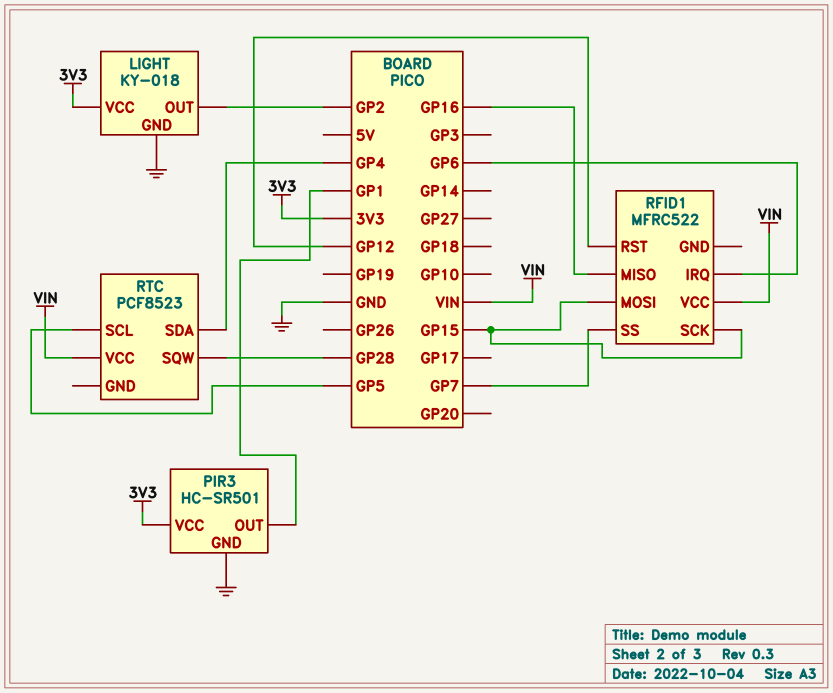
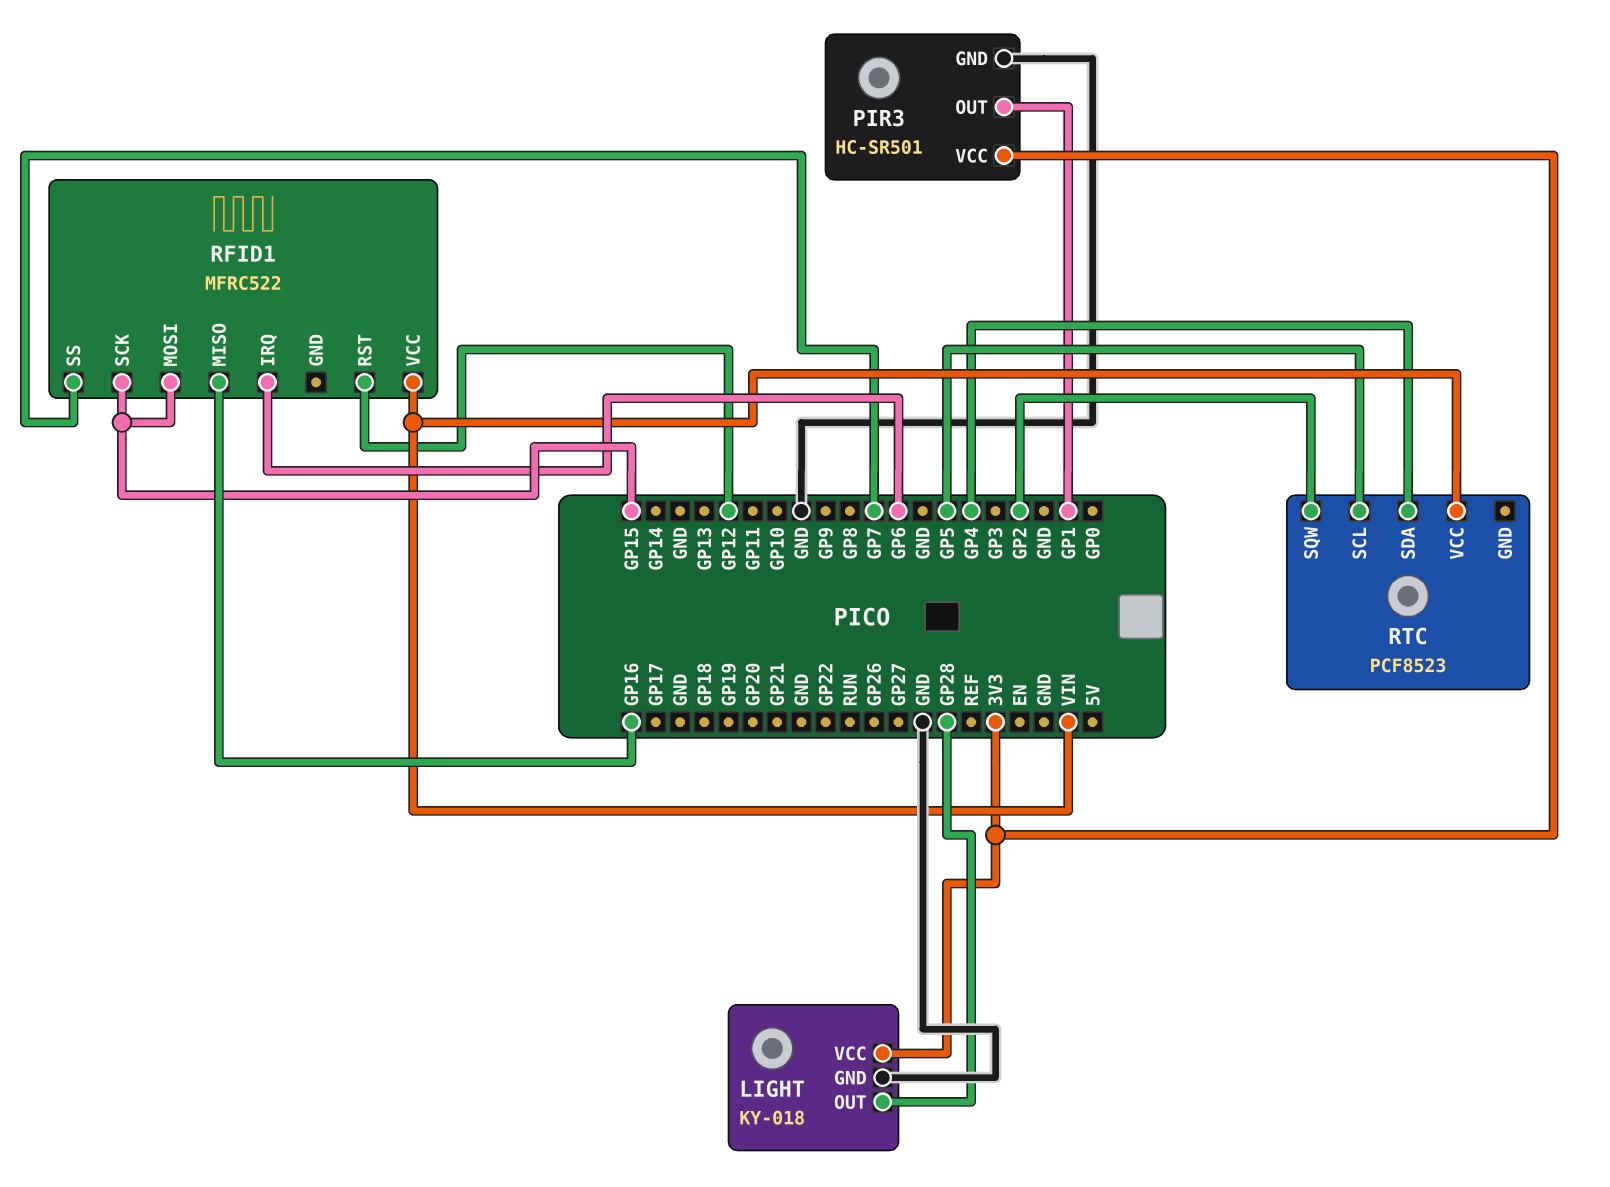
LIGHT pin OUT: GP2 -> GP28
RTC pin SQW: GP28 -> GP2

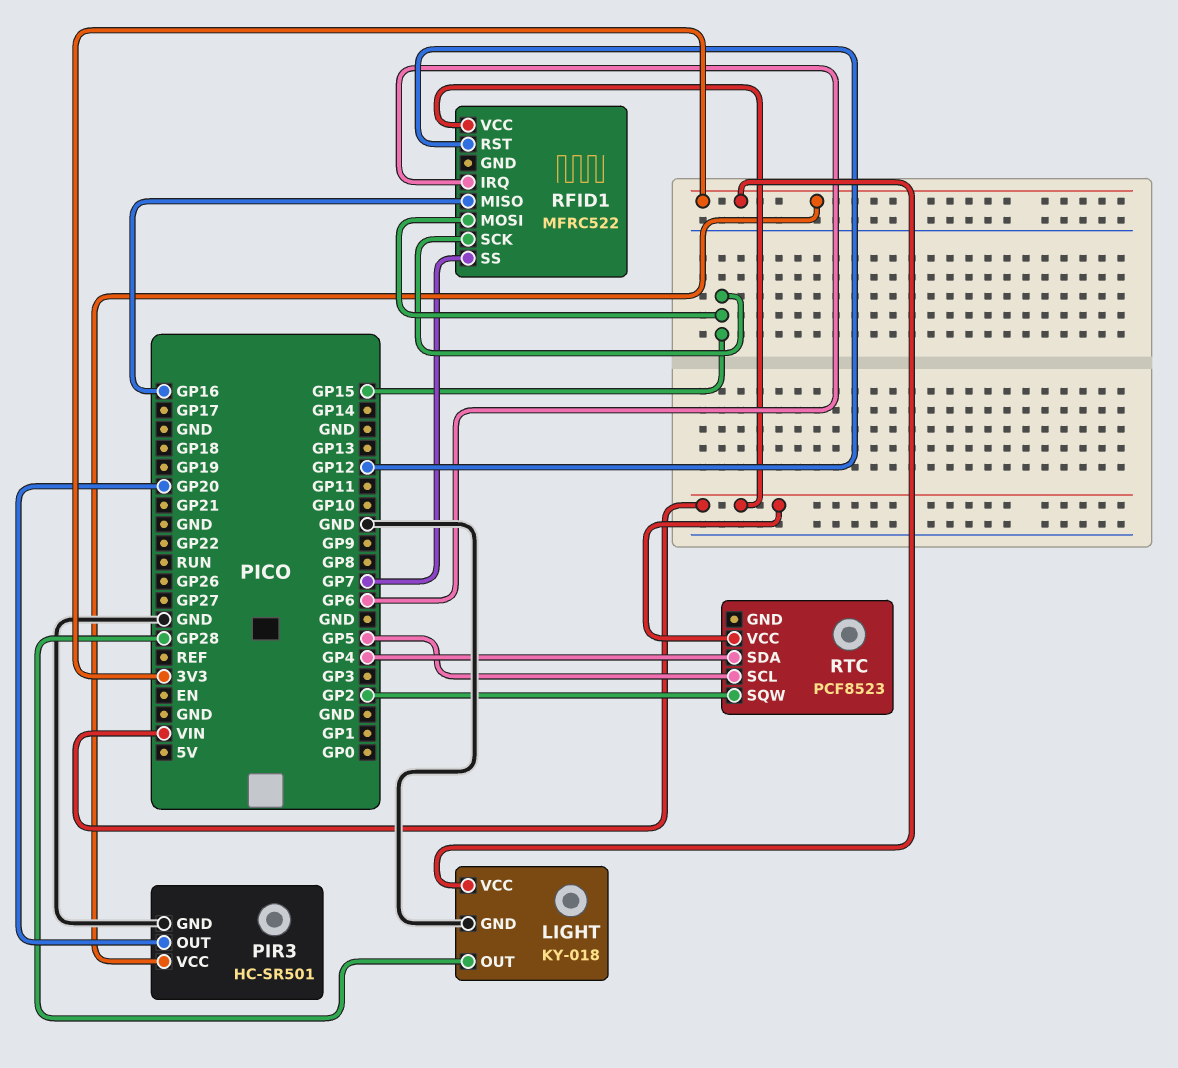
PIR3 pin OUT: GP1 -> GP20

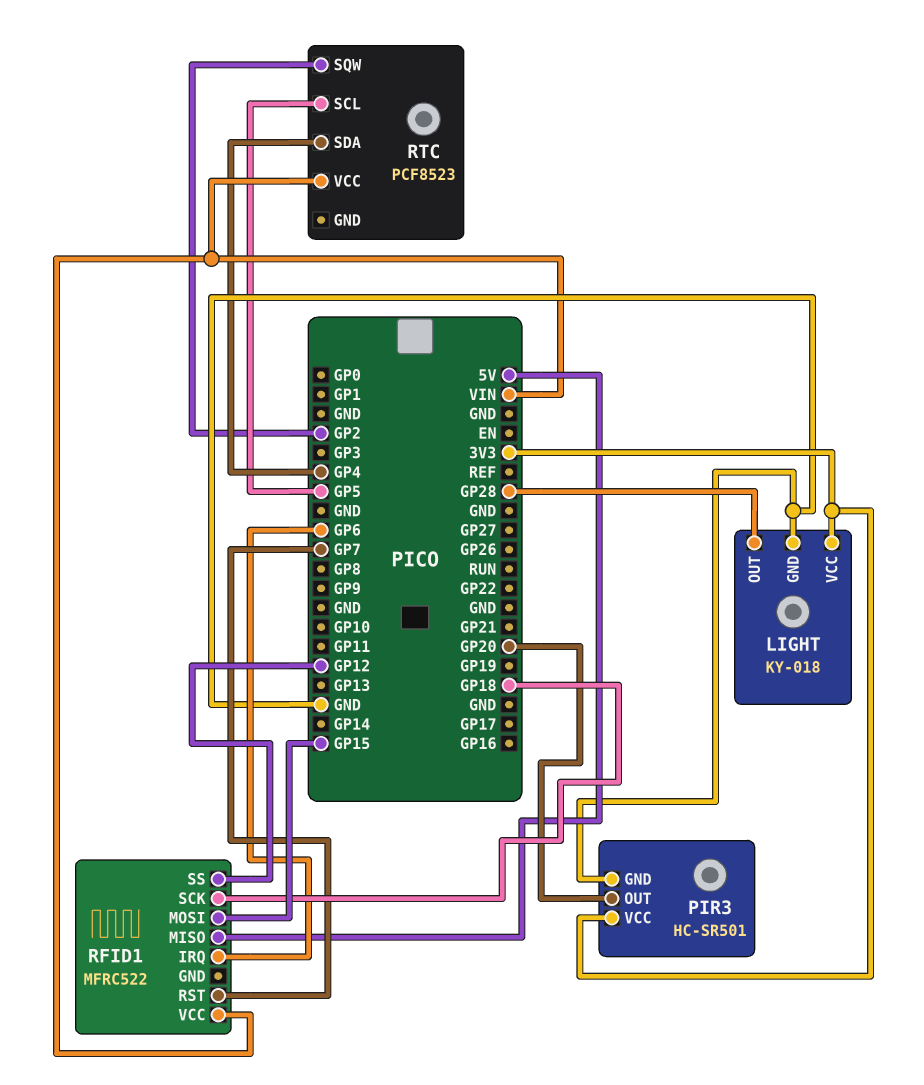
RFID1 pin MISO: GP16 -> 5V
RFID1 pin RST: GP12 -> GP7
RFID1 pin SCK: GP15 -> GP18
RFID1 pin SS: GP7 -> GP12

